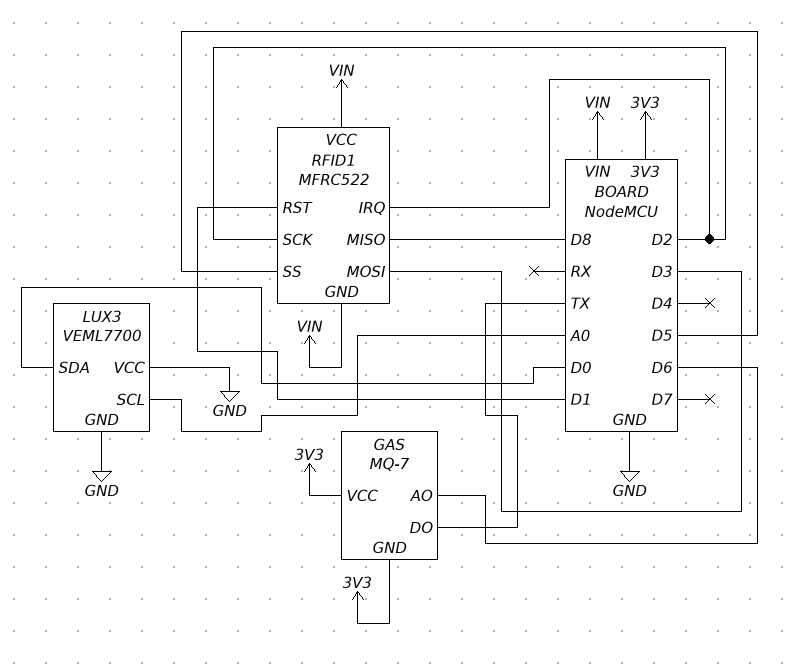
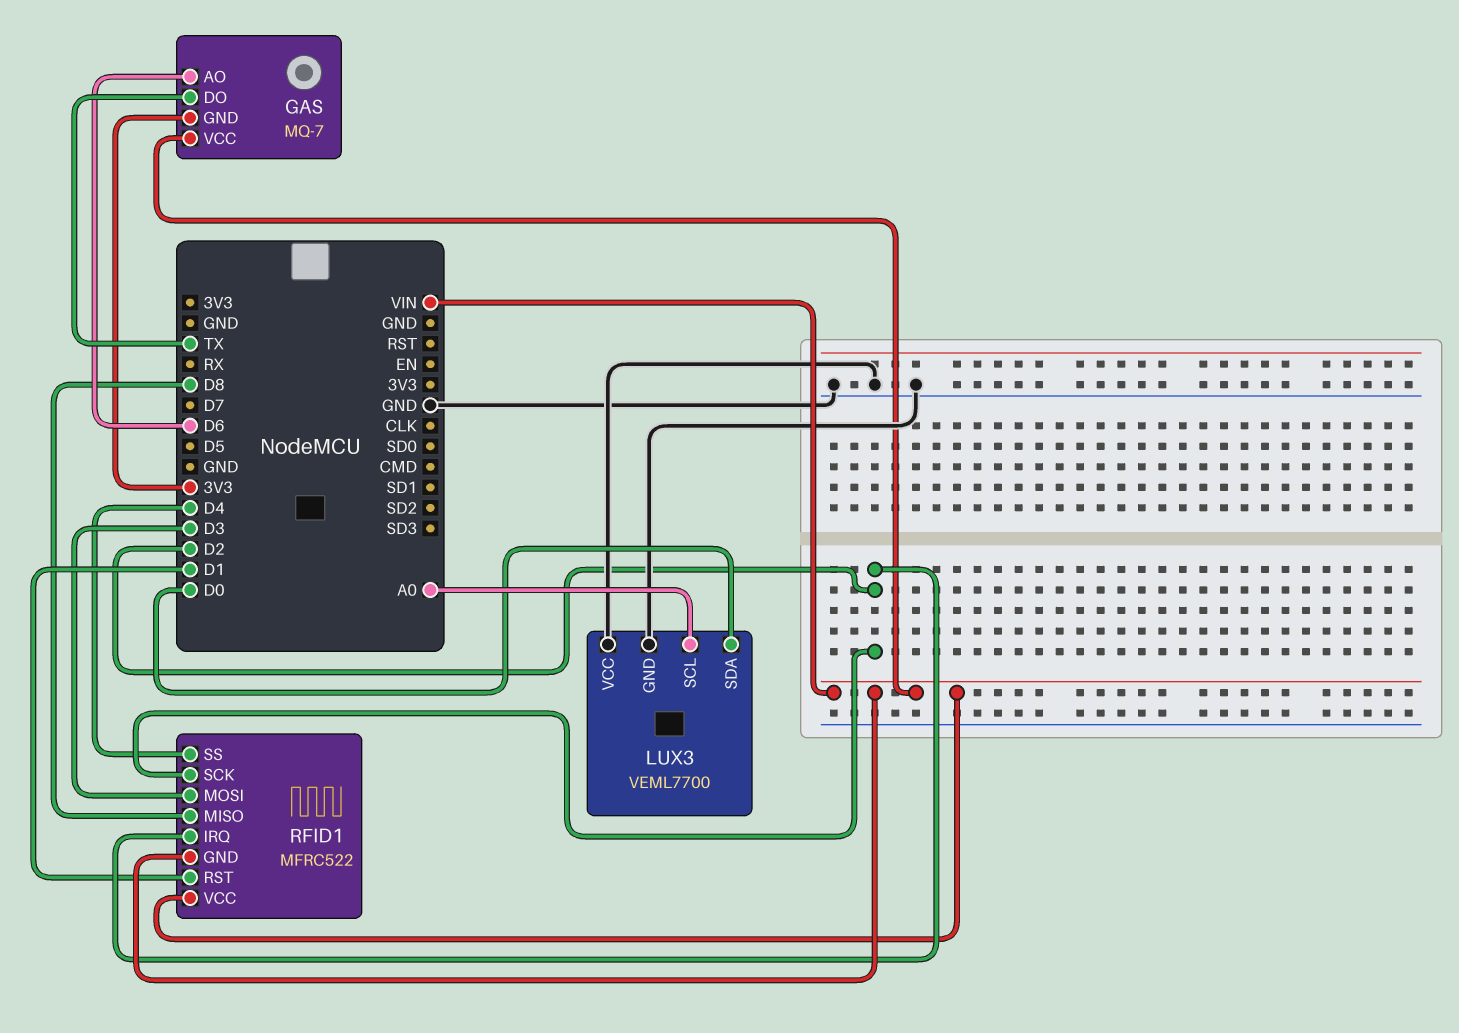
GAS pin VCC: 3V3 -> VIN
RFID1 pin SS: D5 -> D4

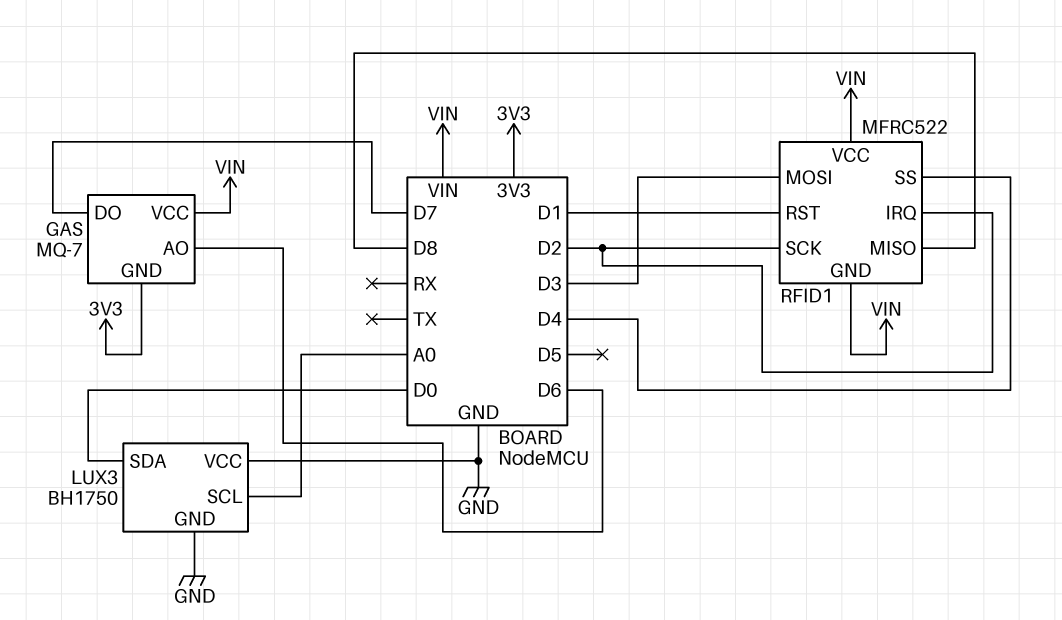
GAS pin DO: TX -> D7
LUX3: VEML7700 -> BH1750

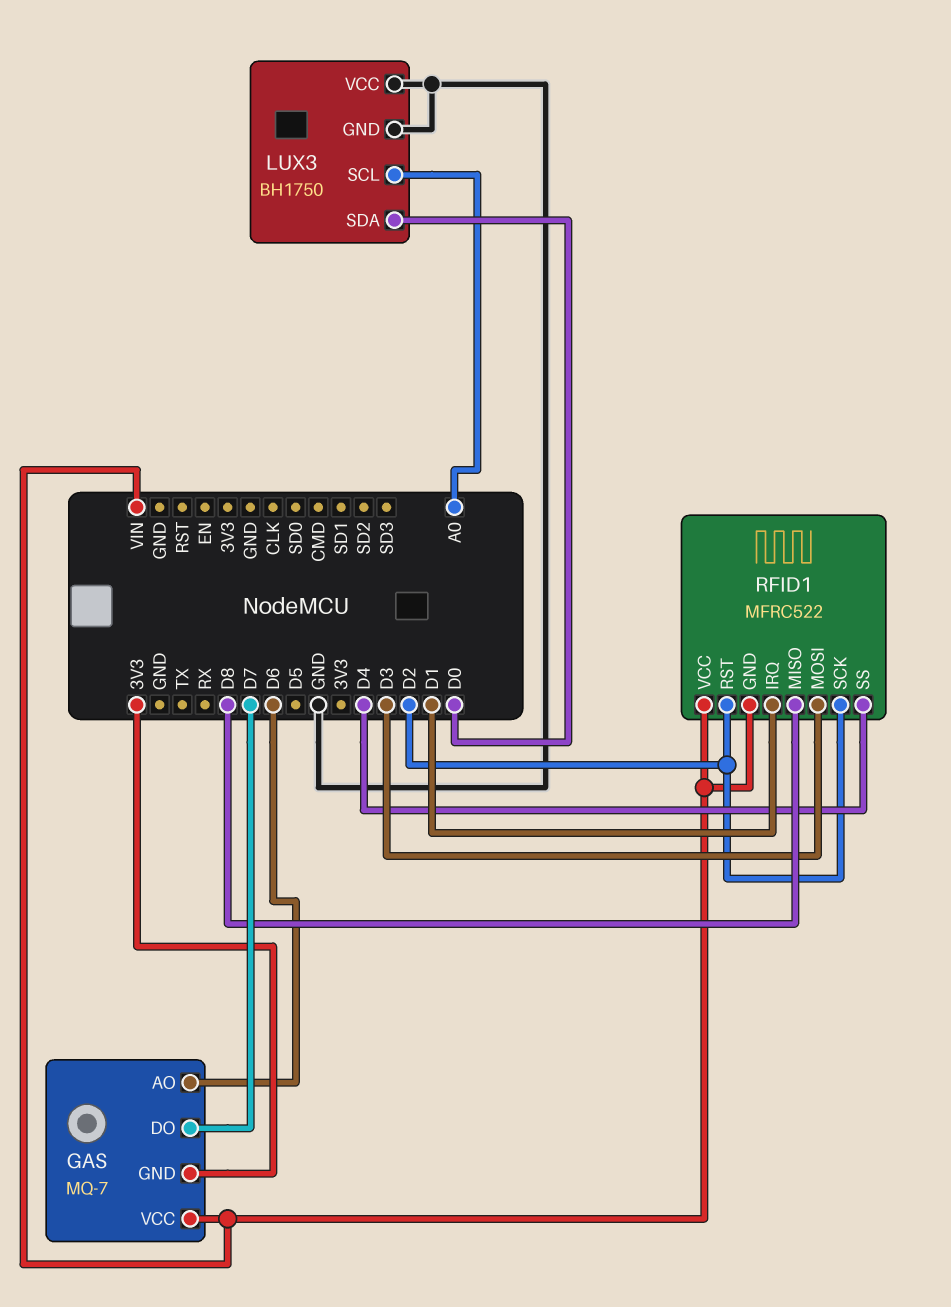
RFID1 pin IRQ: D2 -> D1
RFID1 pin RST: D1 -> D2

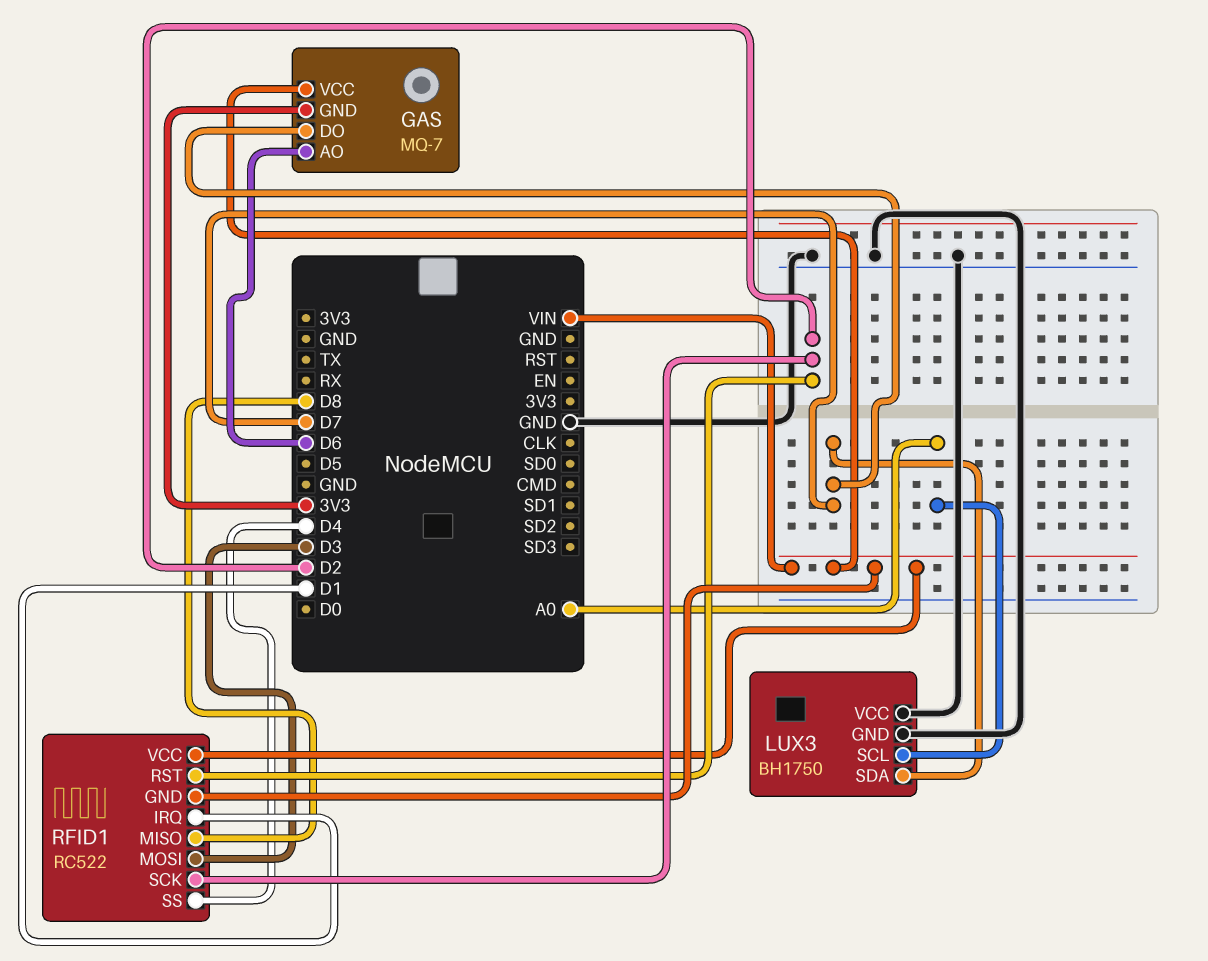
LUX3 pin SDA: D0 -> D7
RFID1: MFRC522 -> RC522

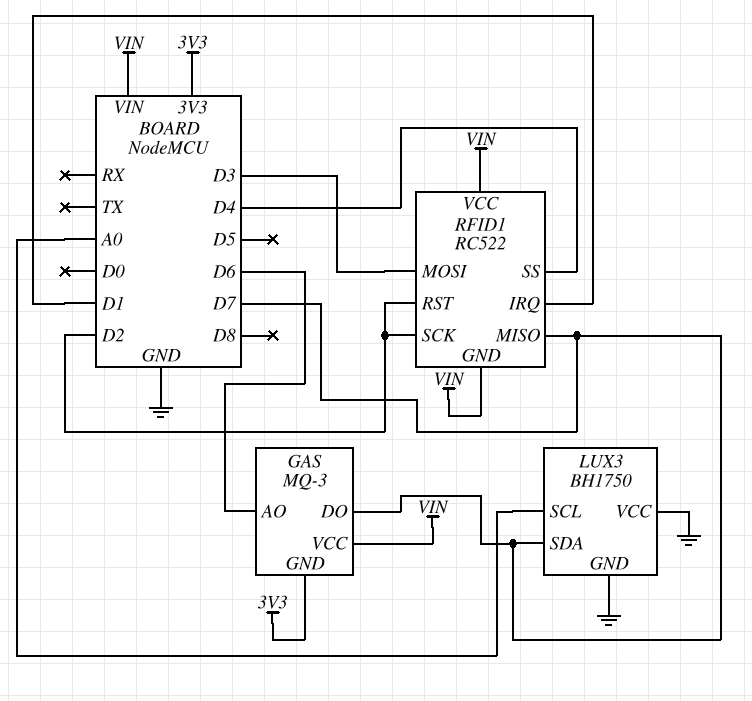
GAS: MQ-7 -> MQ-3
RFID1 pin MISO: D8 -> D7

